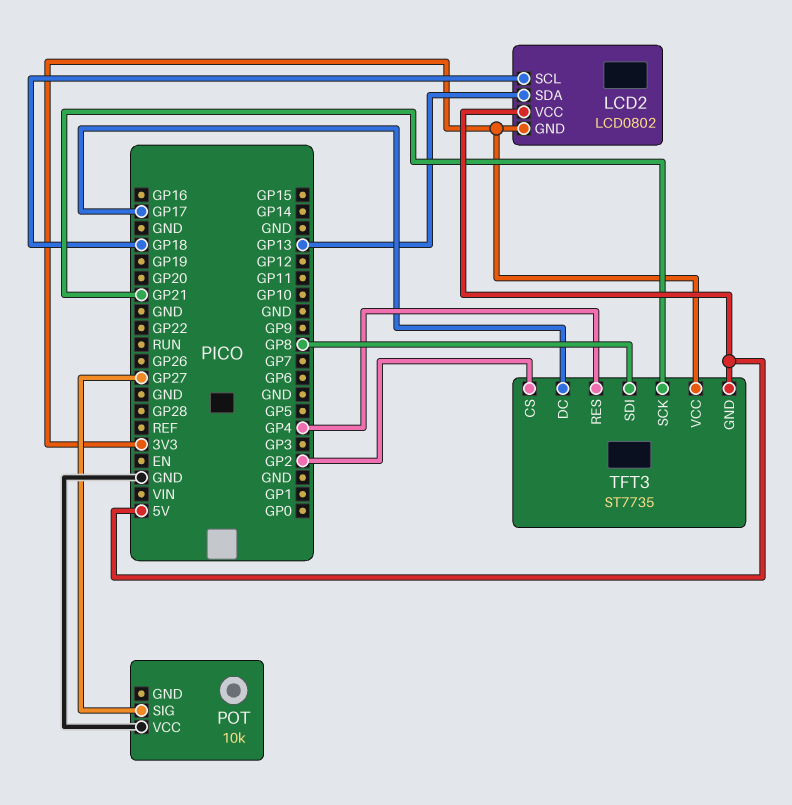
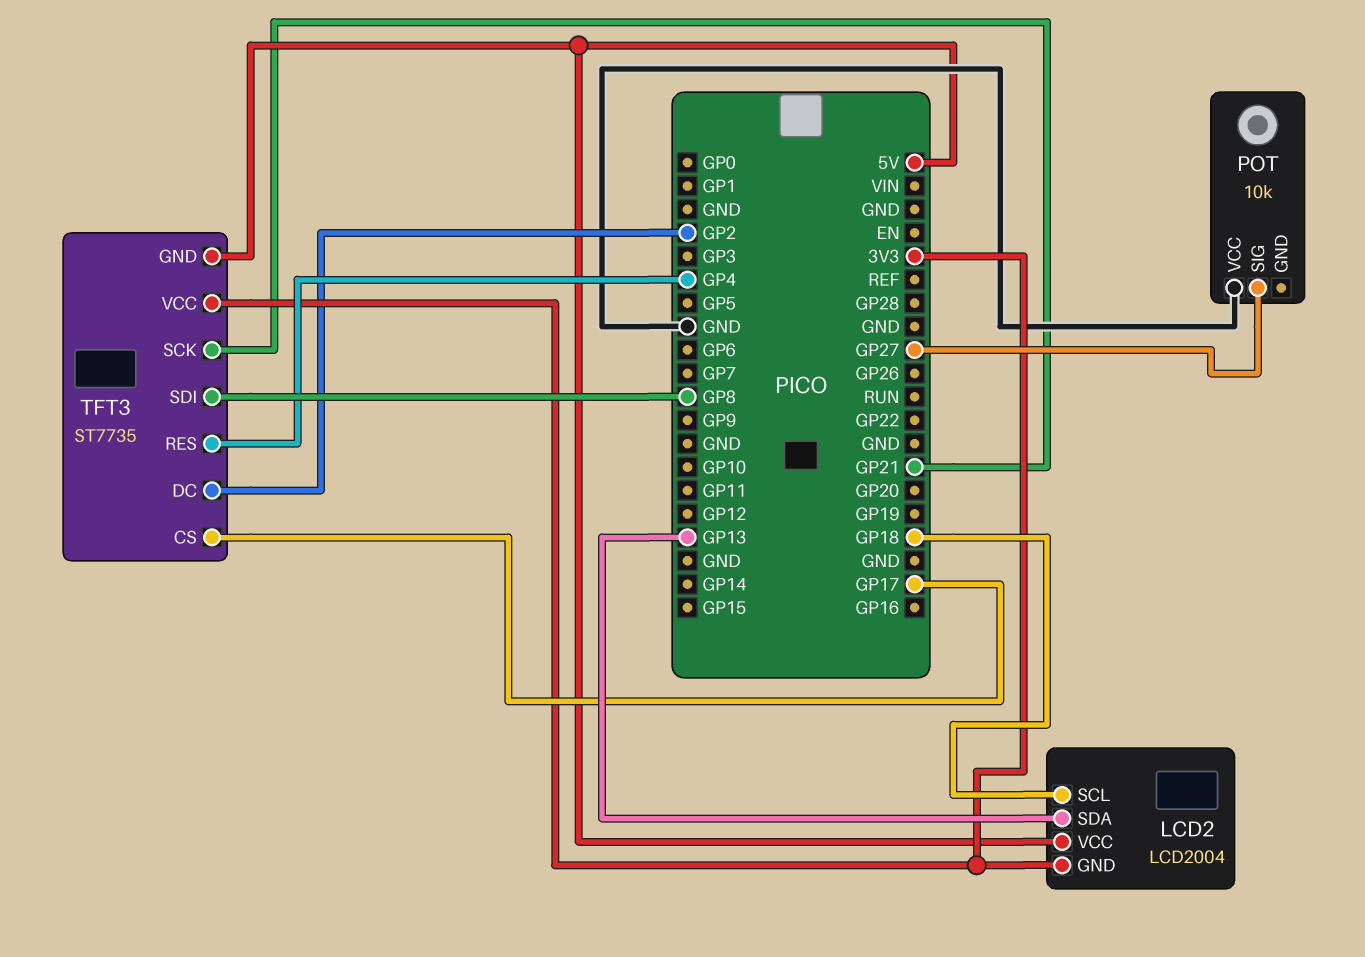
LCD2: LCD0802 -> LCD2004
TFT3 pin CS: GP2 -> GP17
TFT3 pin DC: GP17 -> GP2

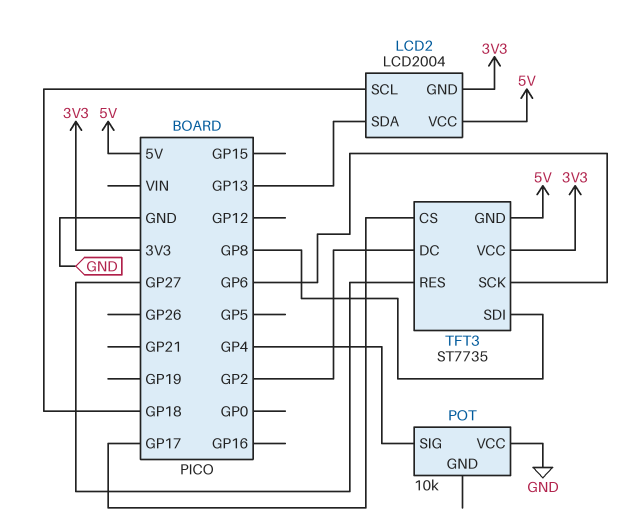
POT pin SIG: GP27 -> GP4
TFT3 pin RES: GP4 -> GP27
TFT3 pin SCK: GP21 -> GP6

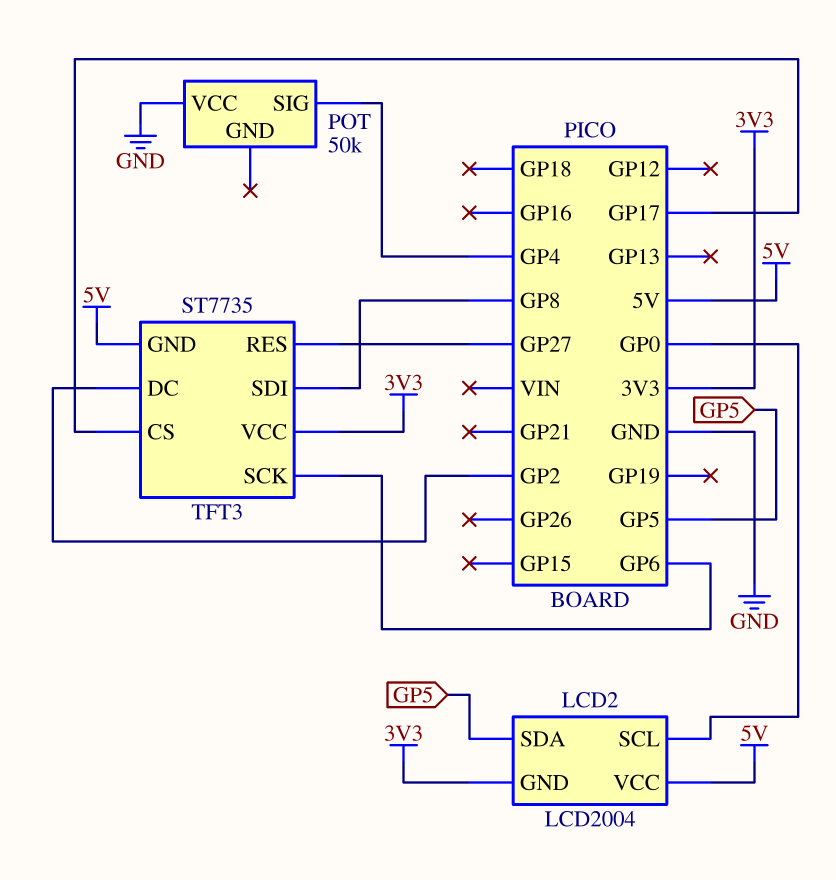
LCD2 pin SCL: GP18 -> GP0
LCD2 pin SDA: GP13 -> GP5
POT: 10k -> 50k

